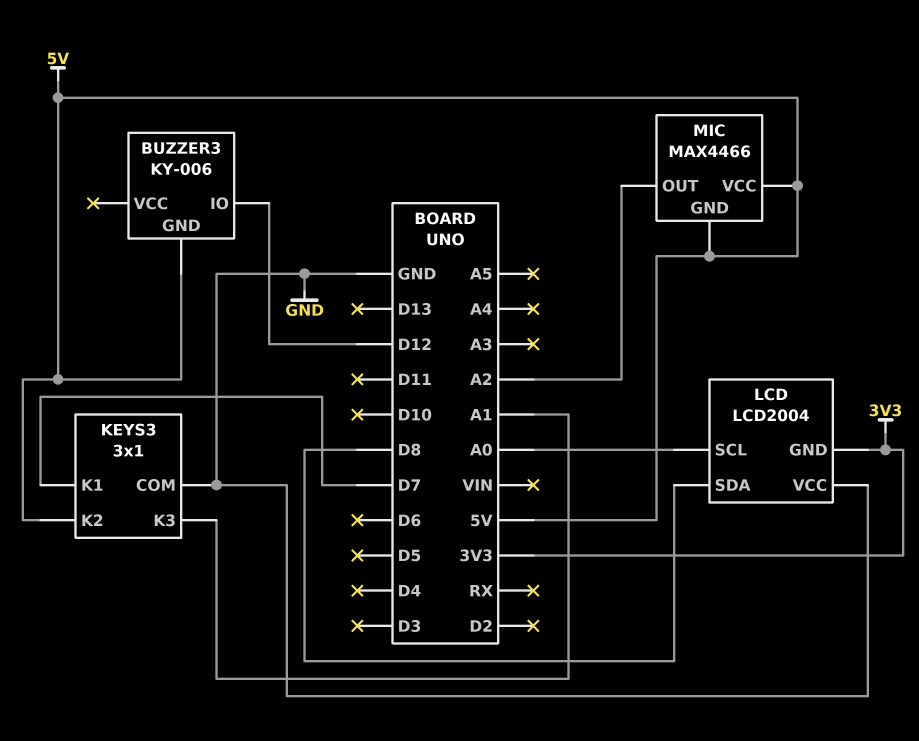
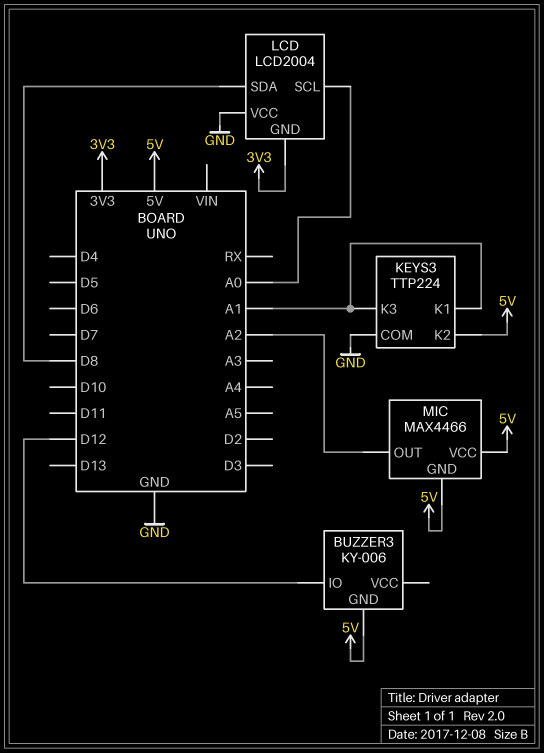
KEYS3: 3x1 -> TTP224
KEYS3 pin K1: D7 -> A1

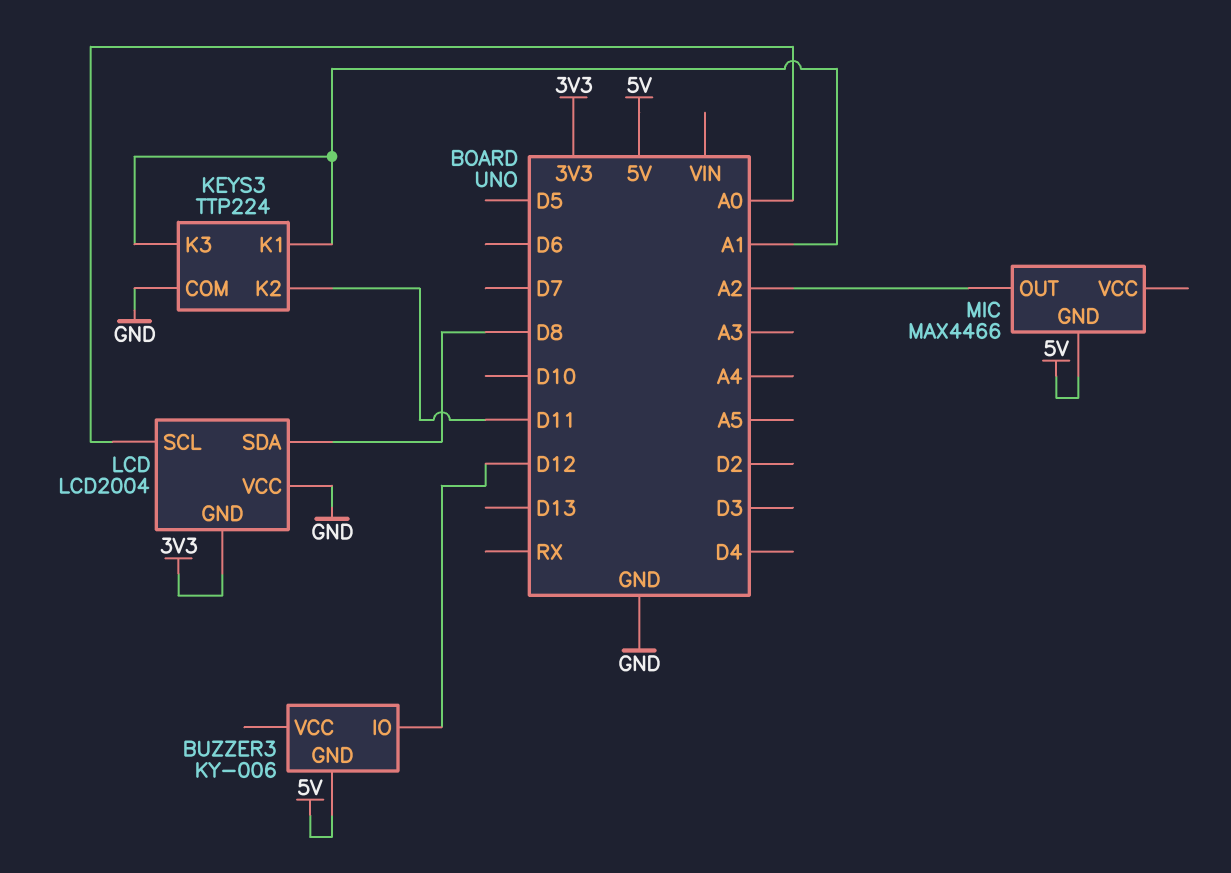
KEYS3 pin K2: 5V -> D11
MIC pin VCC: 5V -> none

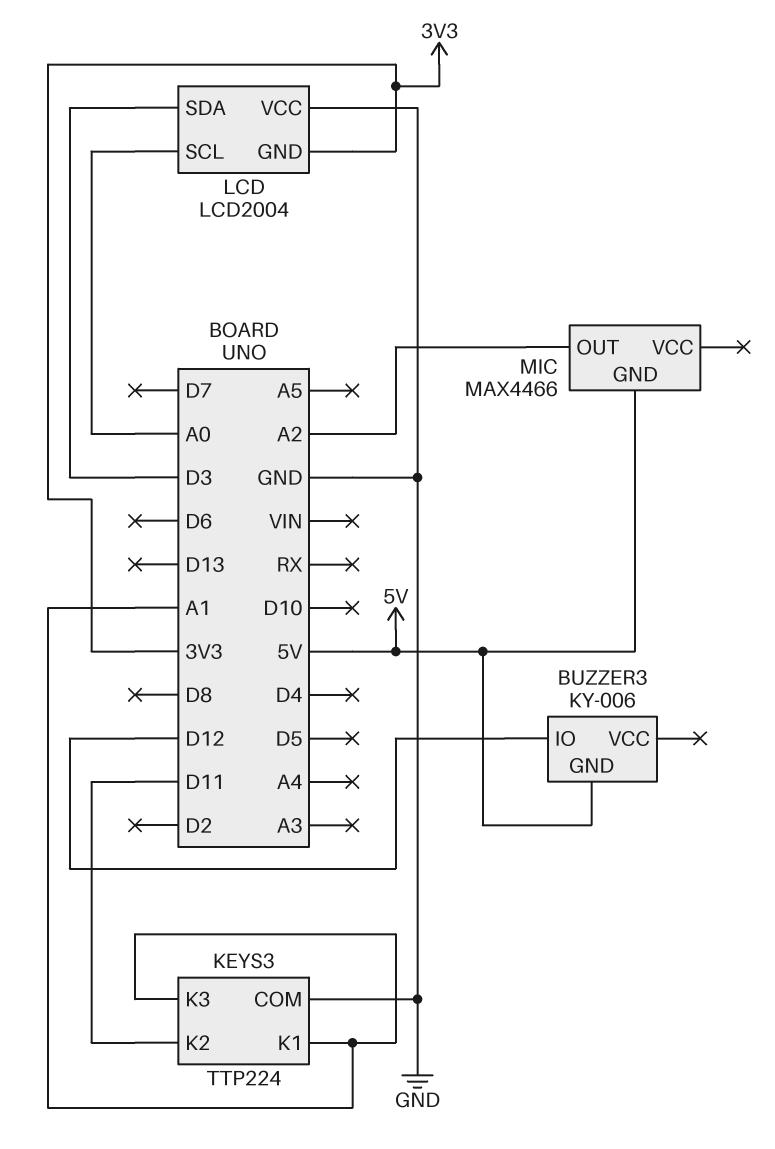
LCD pin SDA: D8 -> D3

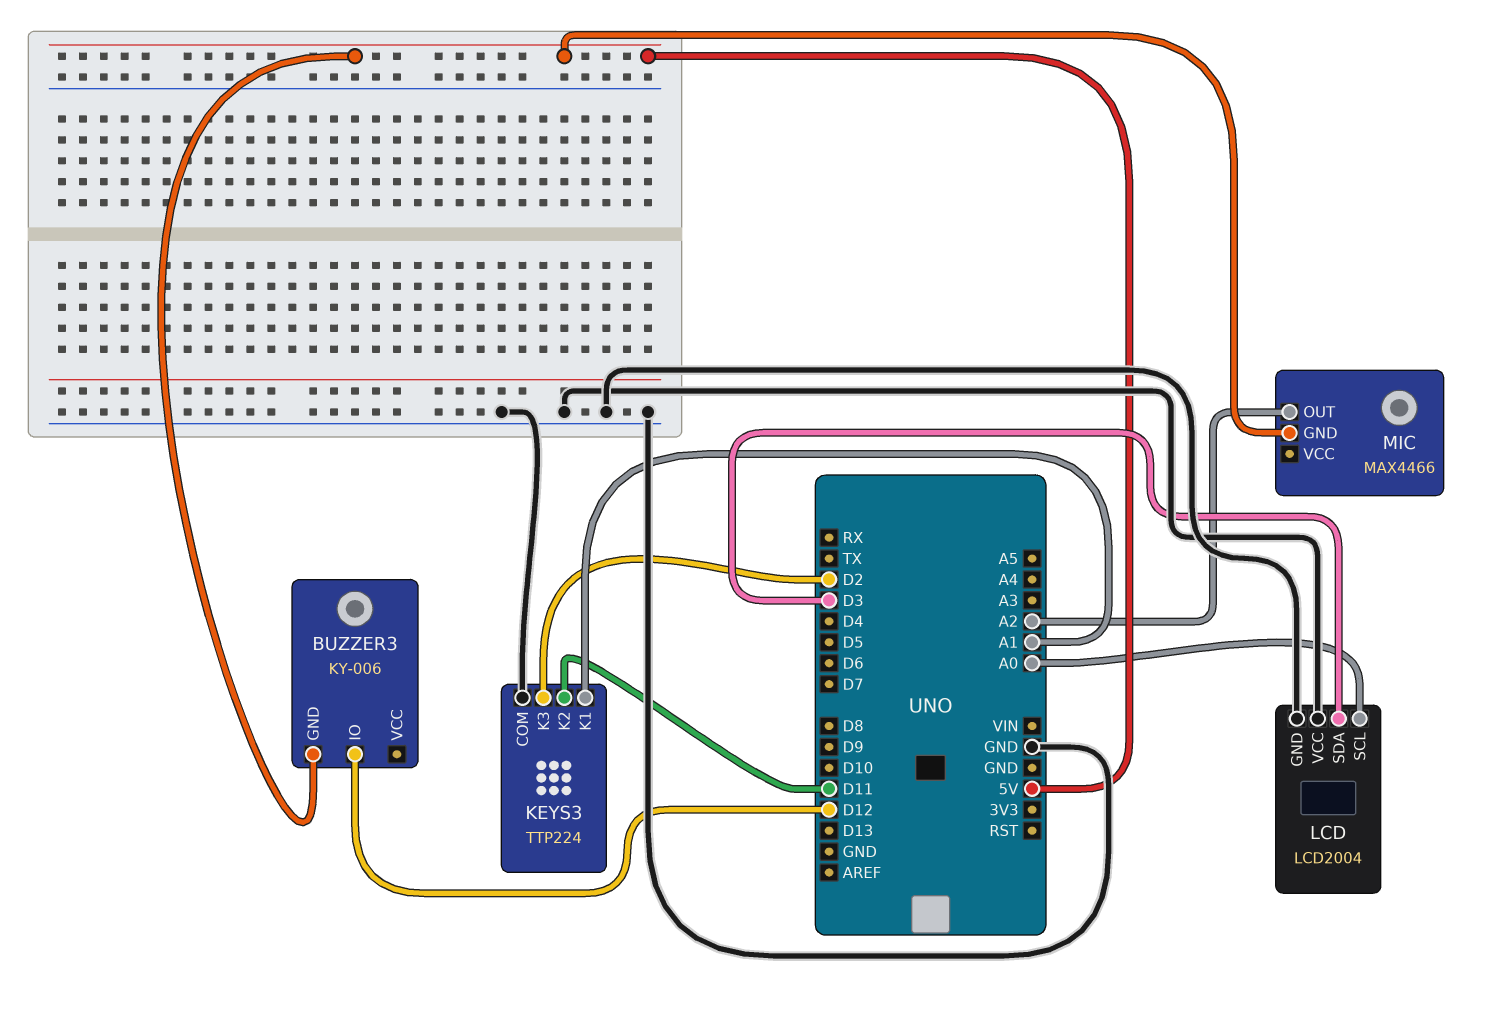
KEYS3 pin K3: A1 -> D2
LCD pin GND: 3V3 -> GND

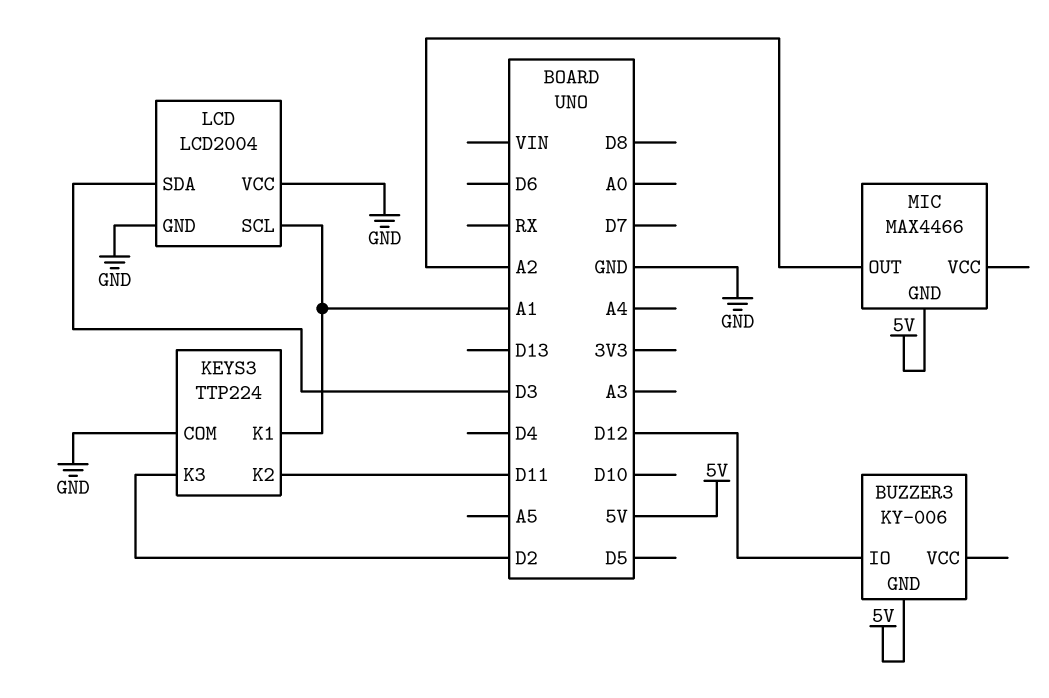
LCD pin SCL: A0 -> A1

